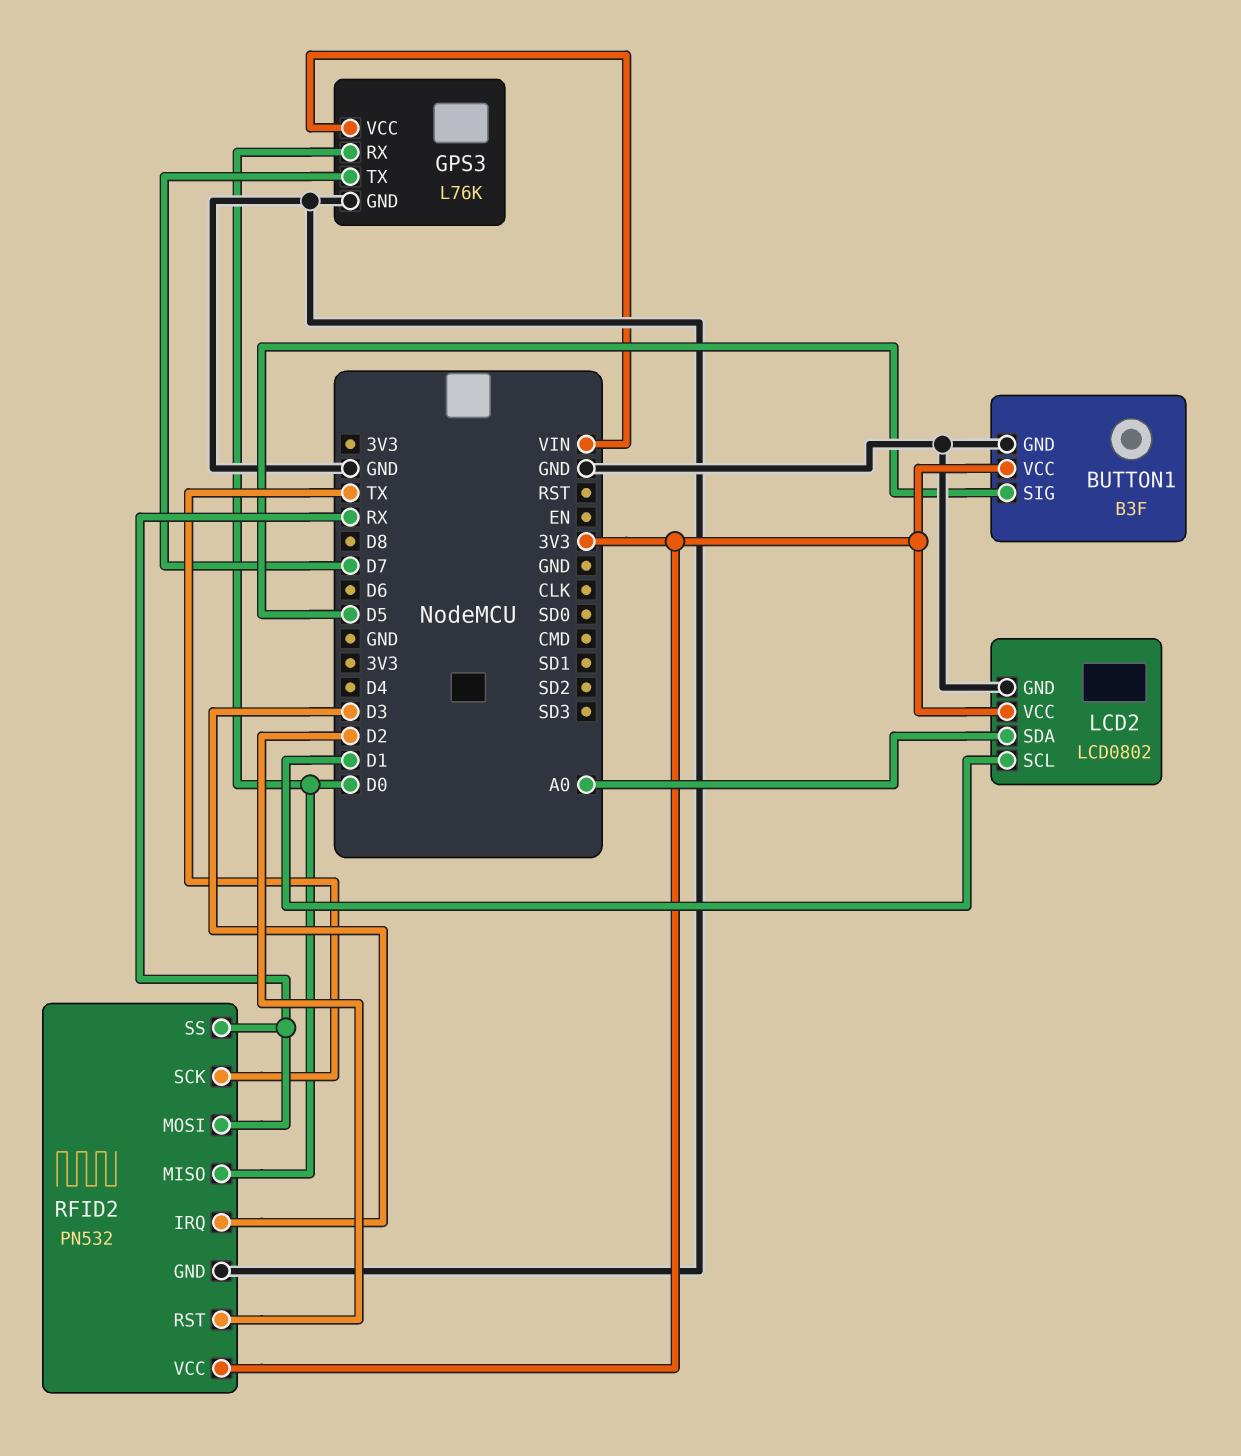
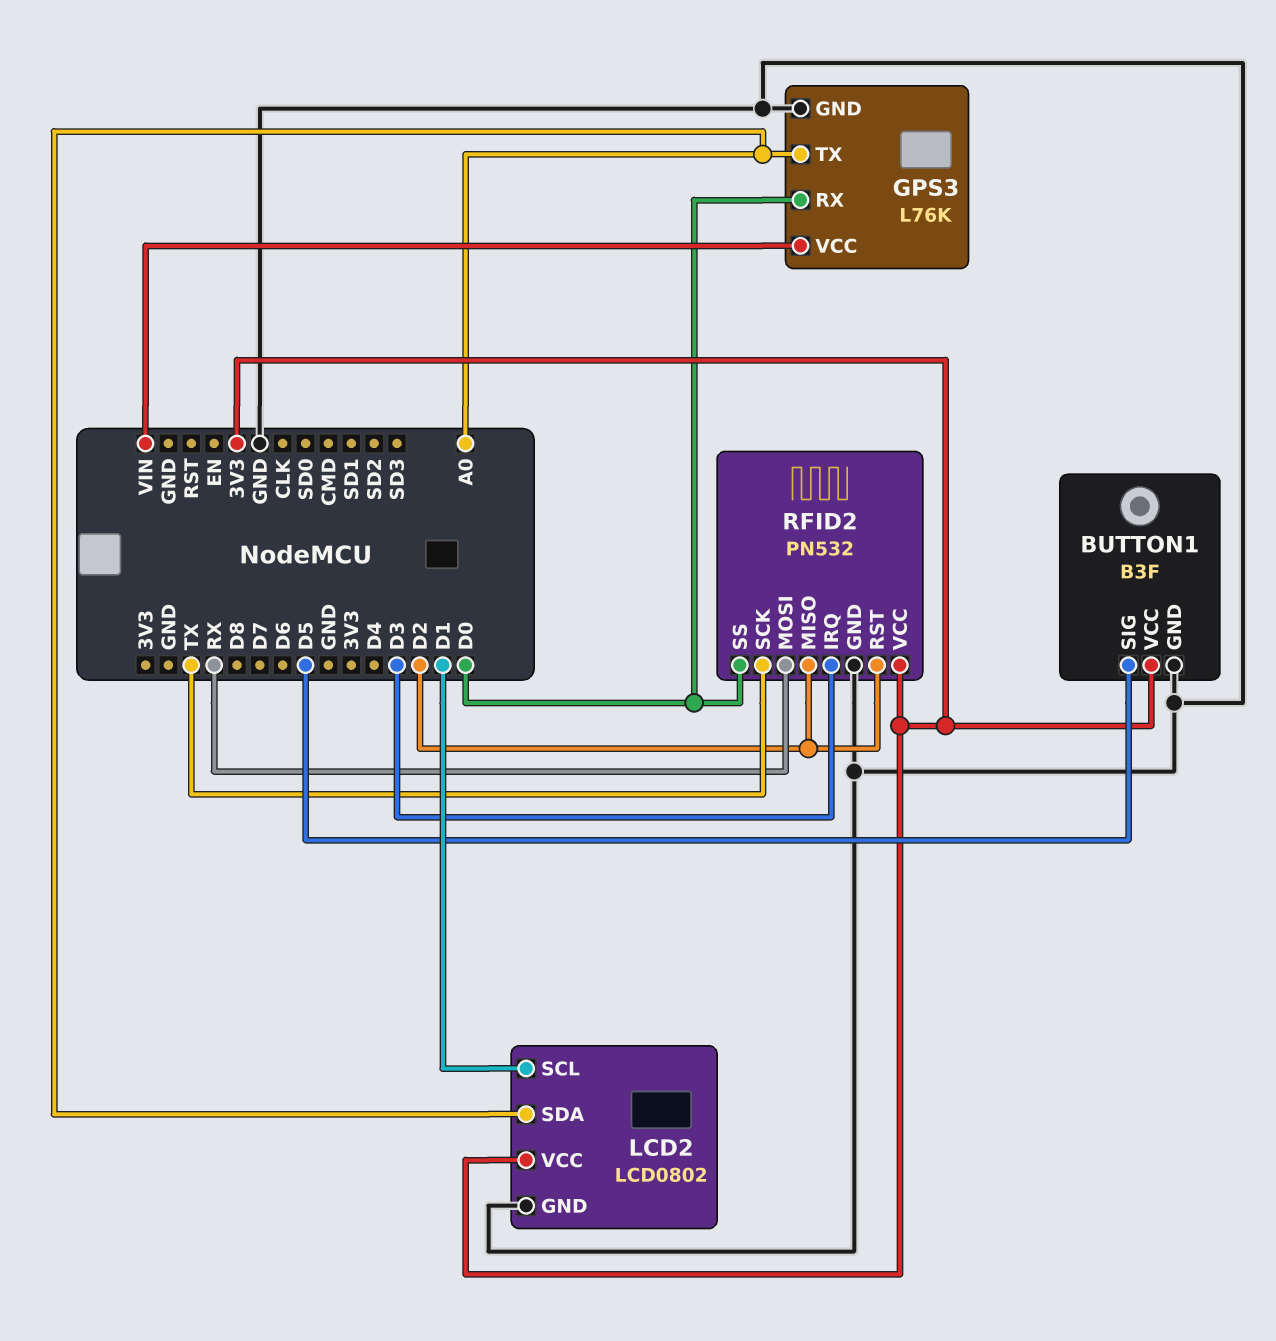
GPS3 pin TX: D7 -> A0
RFID2 pin MISO: D0 -> D2
RFID2 pin SS: RX -> D0

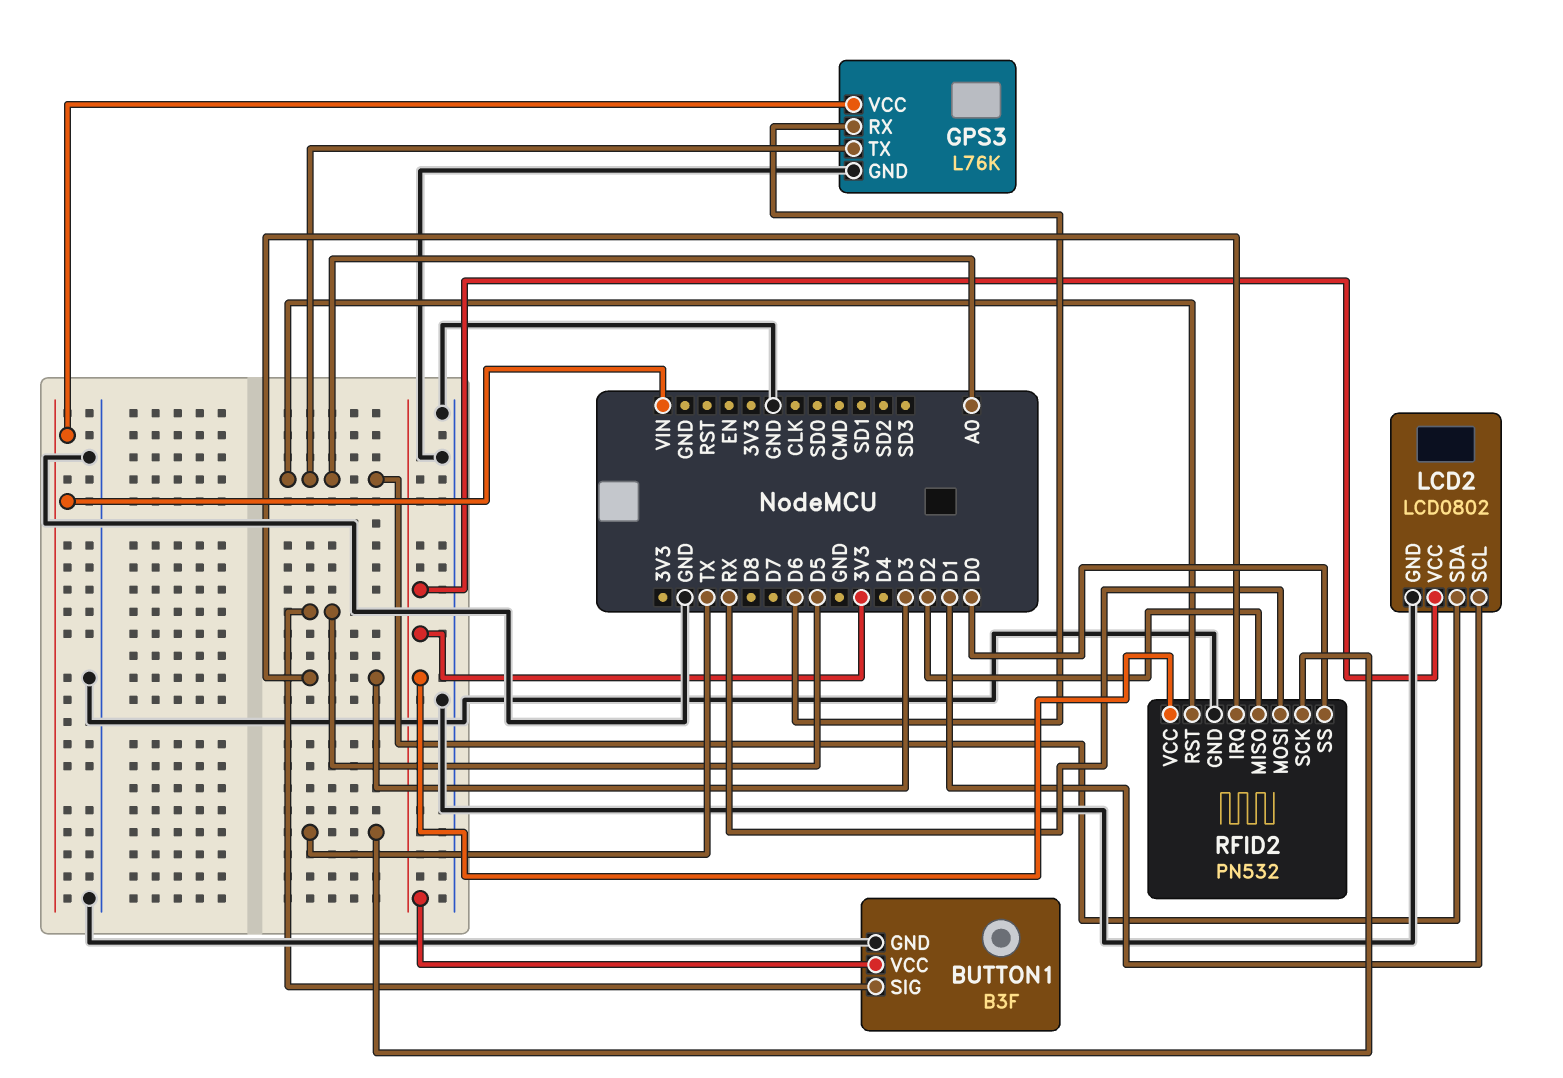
GPS3 pin RX: D0 -> D6
RFID2 pin RST: D2 -> A0

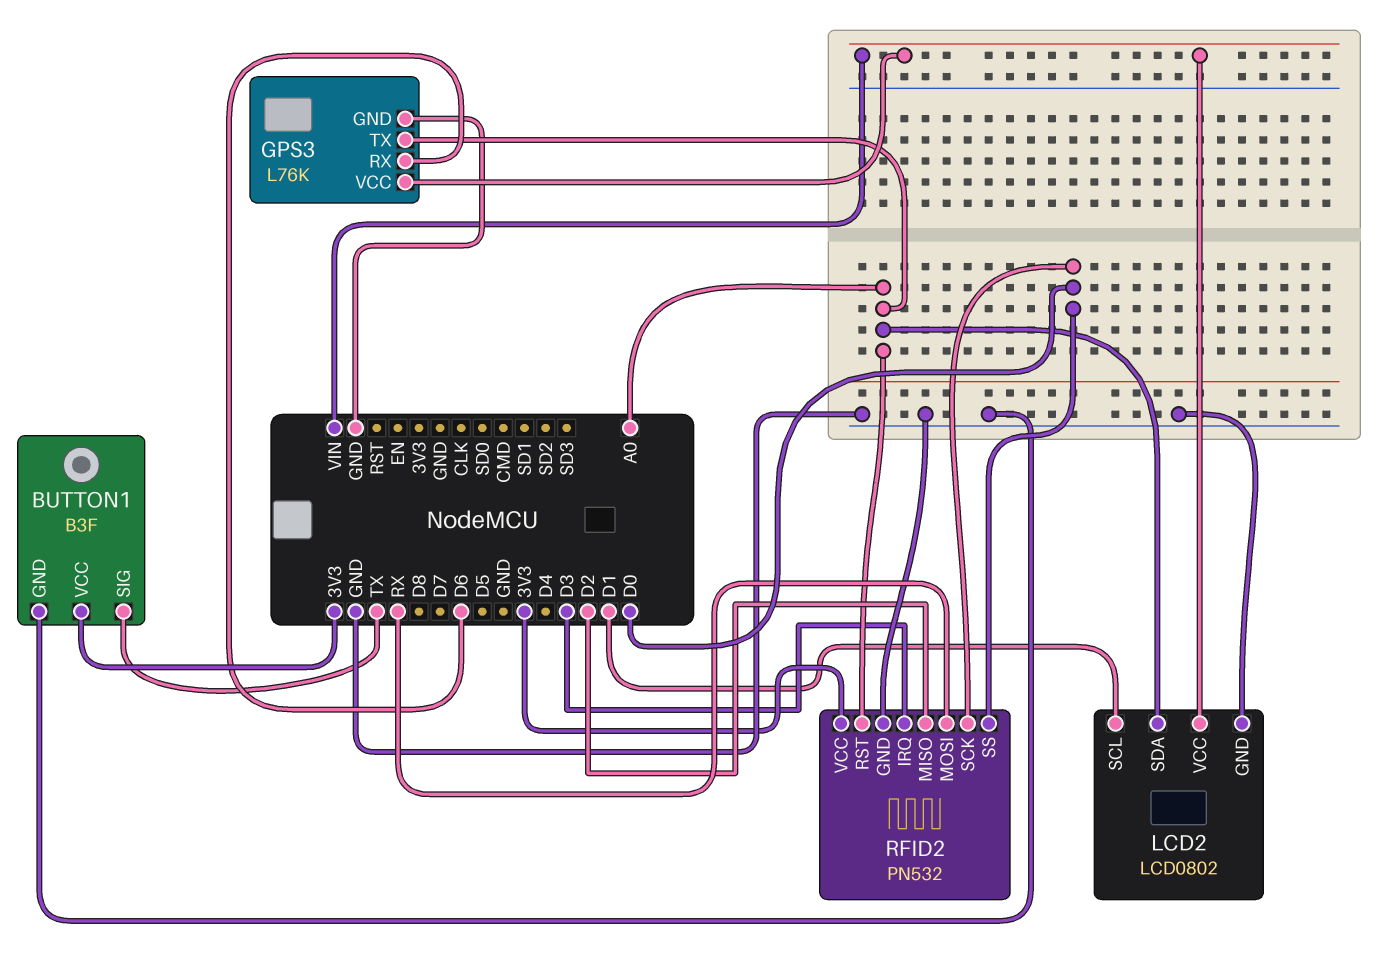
BUTTON1 pin SIG: D5 -> TX
LCD2 pin VCC: 3V3 -> VIN
RFID2 pin SCK: TX -> D0

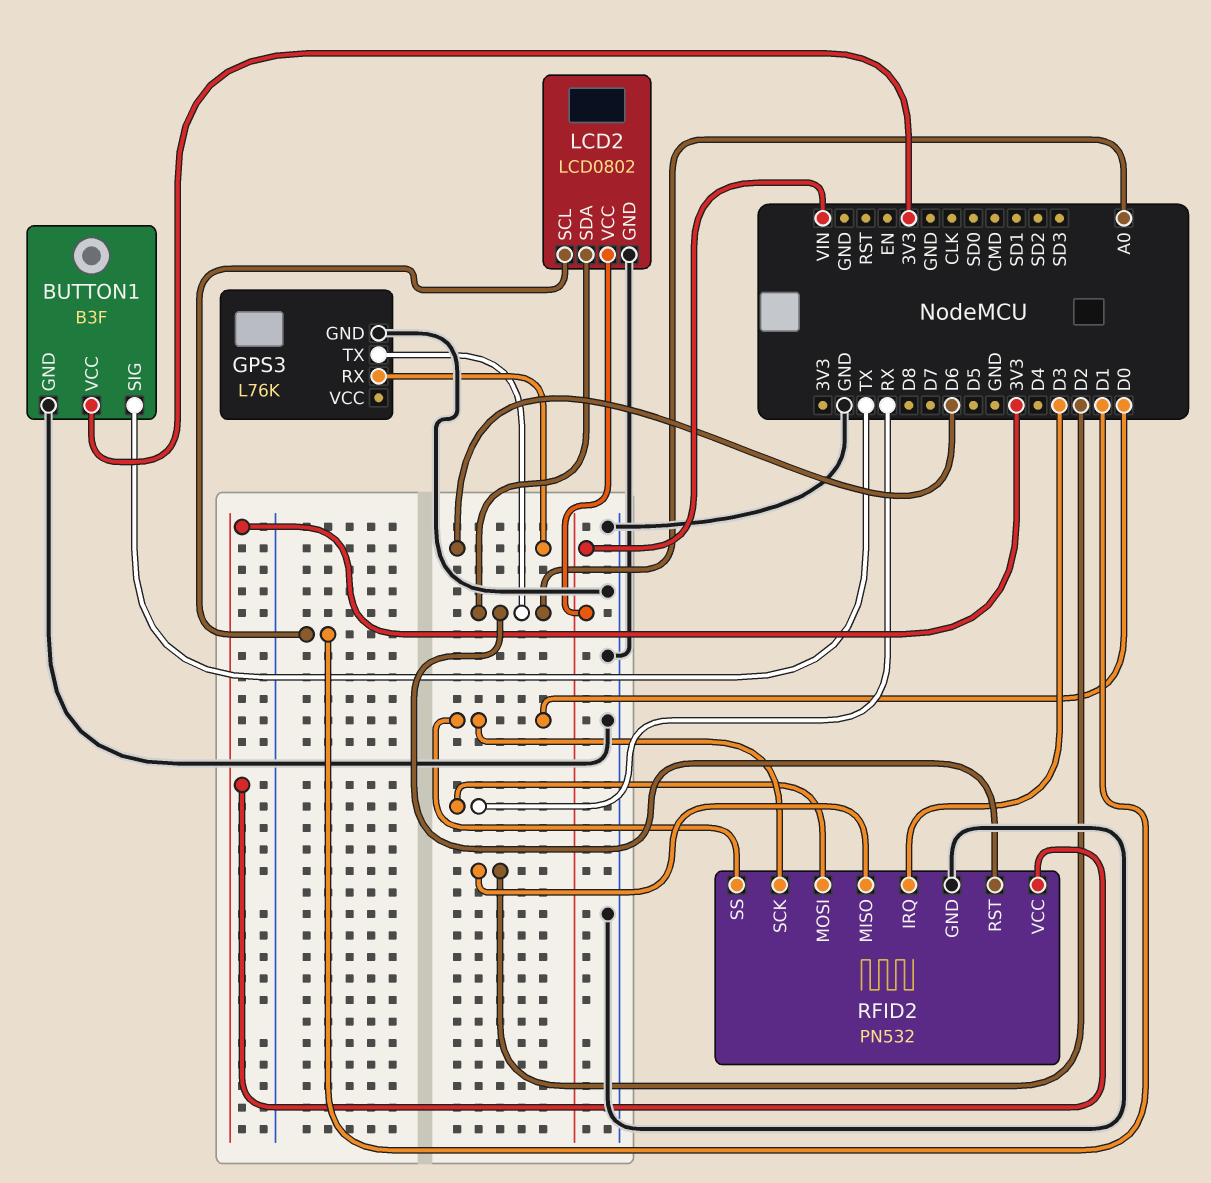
GPS3 pin VCC: VIN -> none

